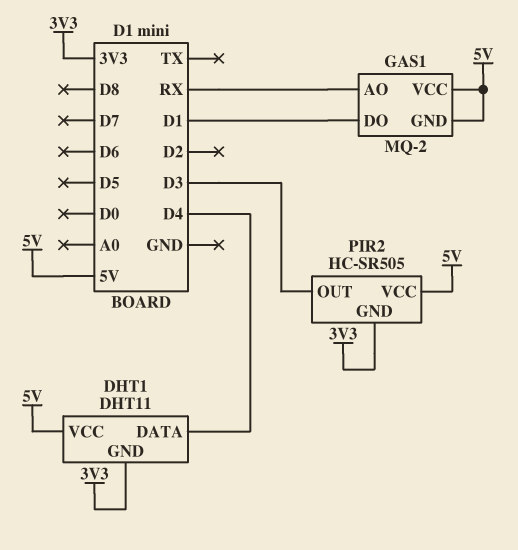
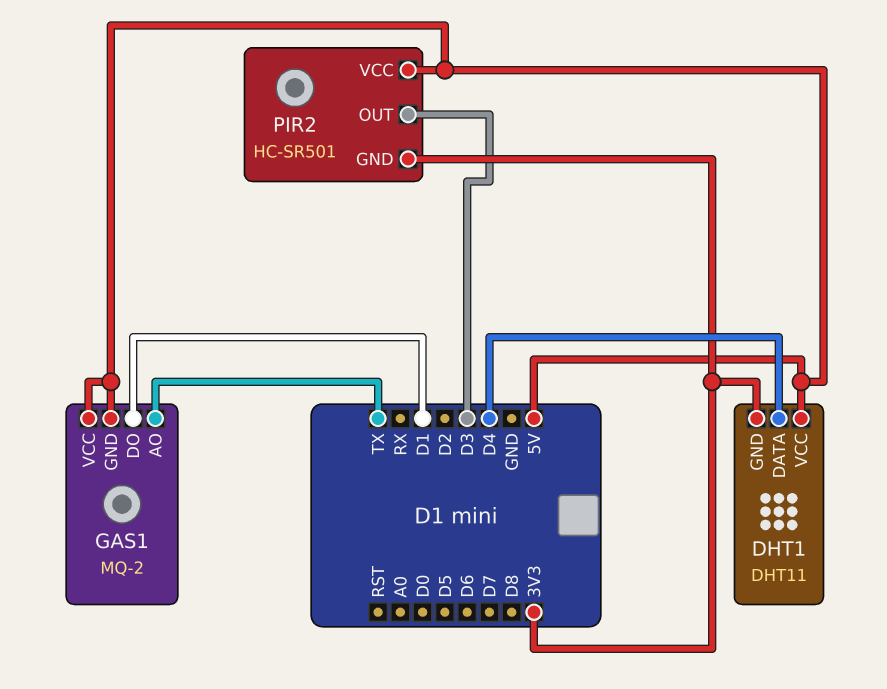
GAS1 pin AO: RX -> TX
PIR2: HC-SR505 -> HC-SR501

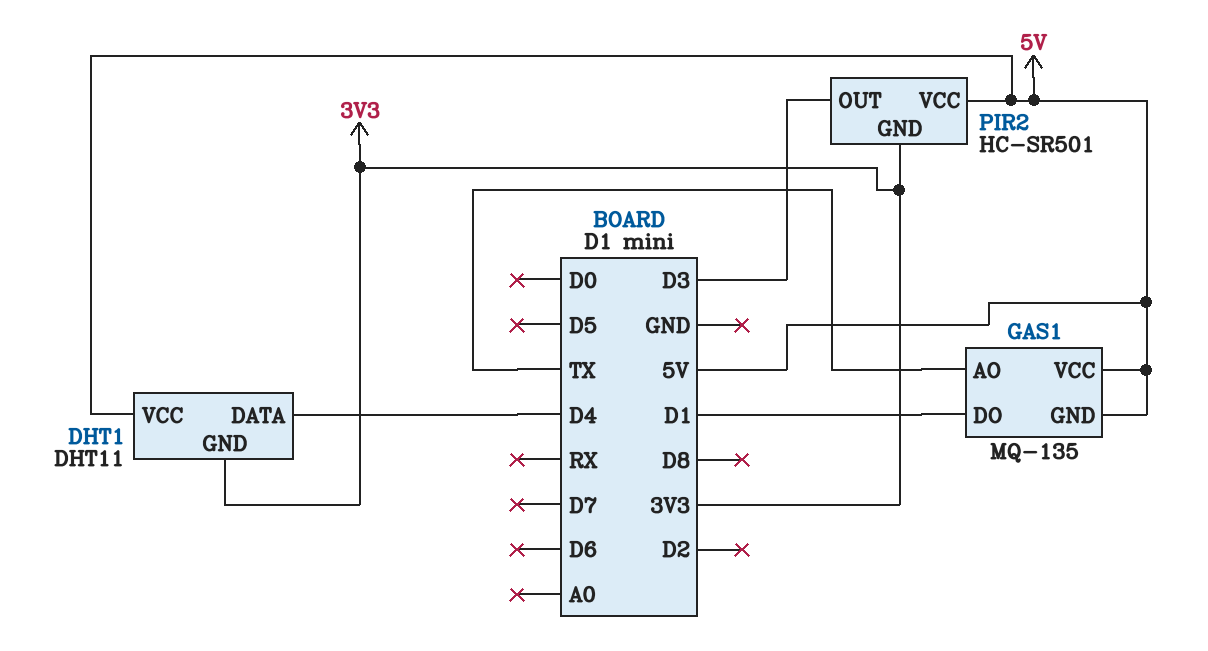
GAS1: MQ-2 -> MQ-135

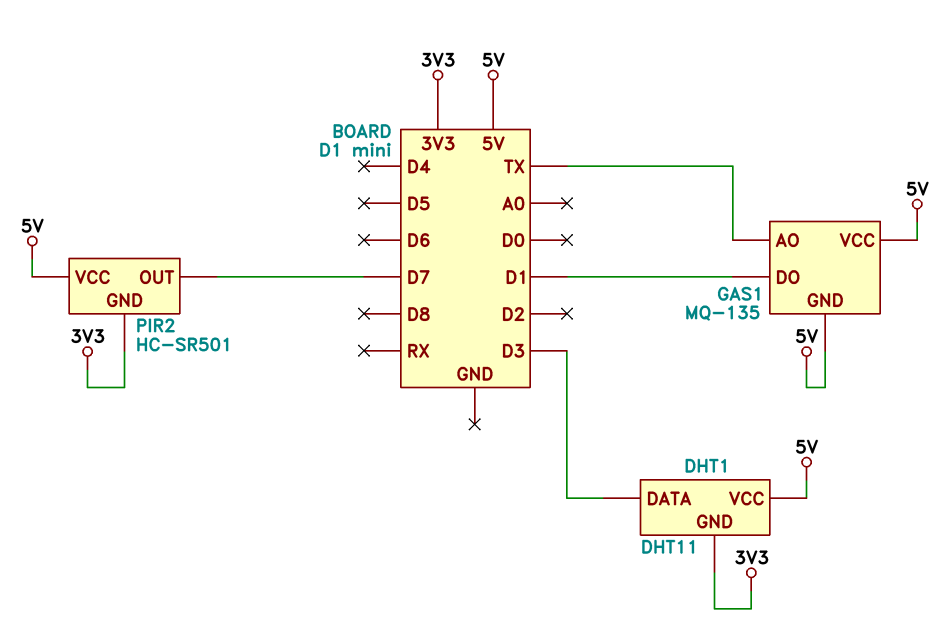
DHT1 pin DATA: D4 -> D3
PIR2 pin OUT: D3 -> D7

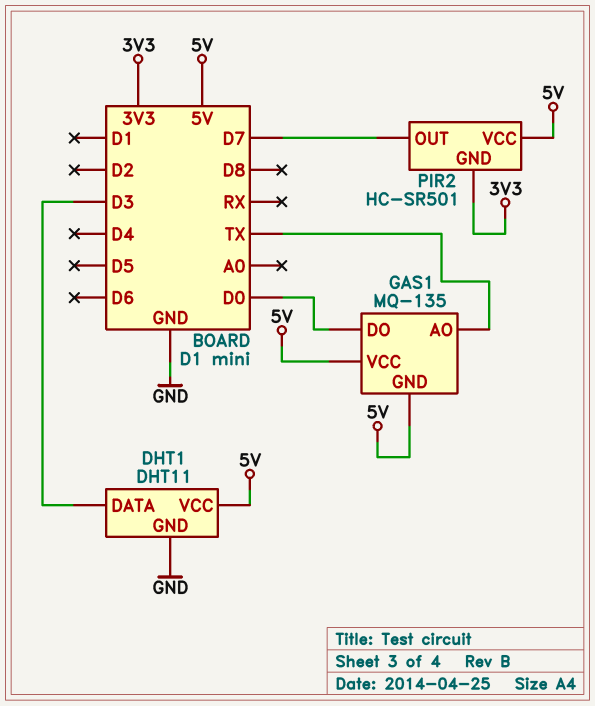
DHT1 pin GND: 3V3 -> GND
GAS1 pin DO: D1 -> D0

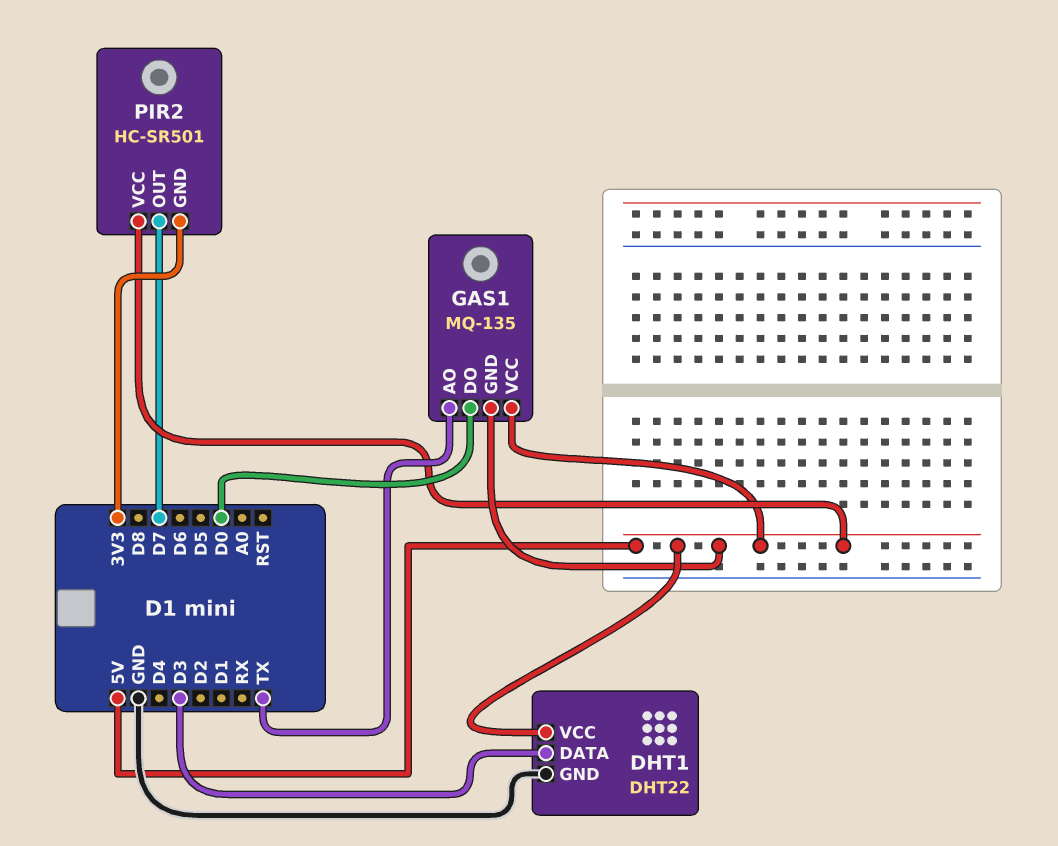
DHT1: DHT11 -> DHT22

